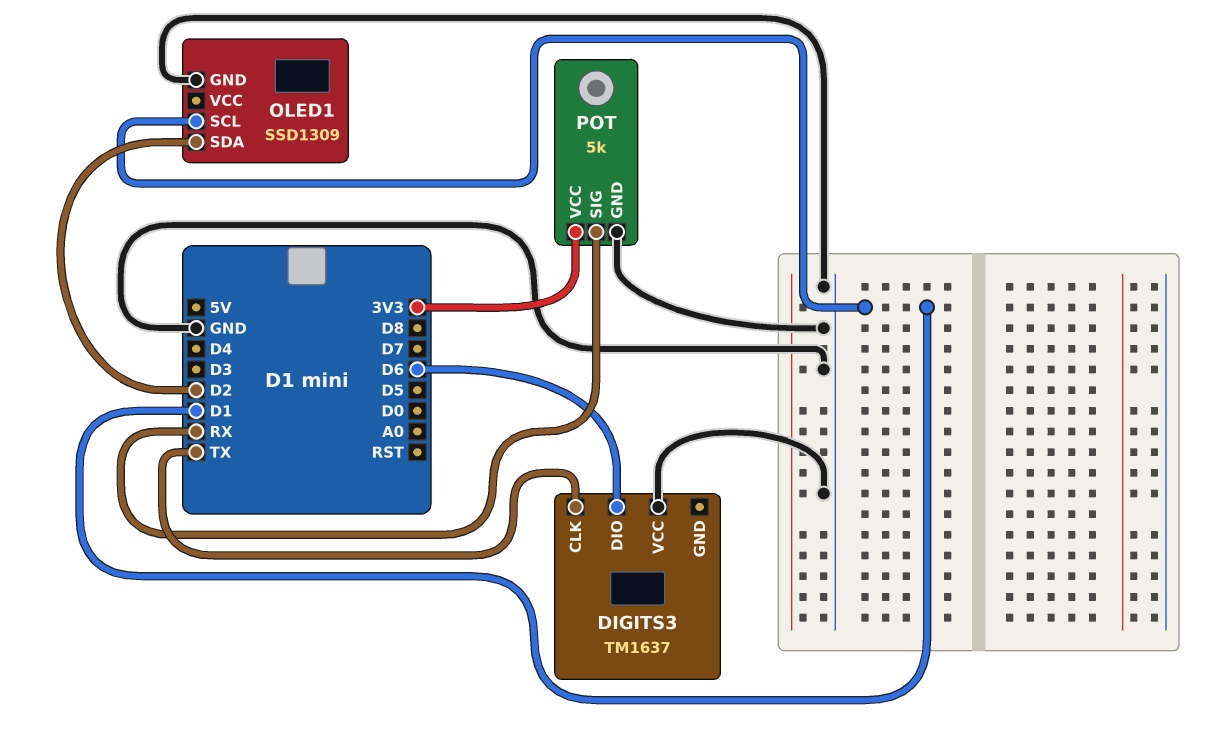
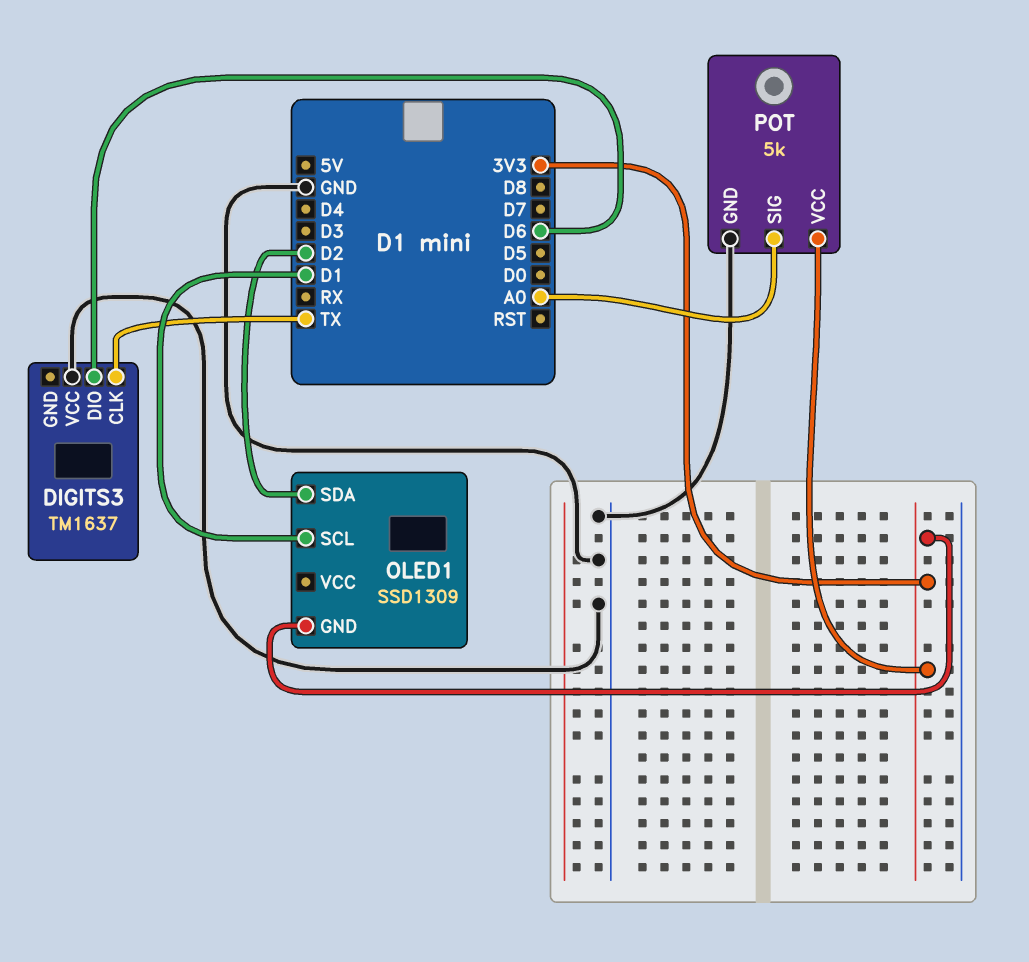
OLED1 pin GND: GND -> 3V3
POT pin SIG: RX -> A0

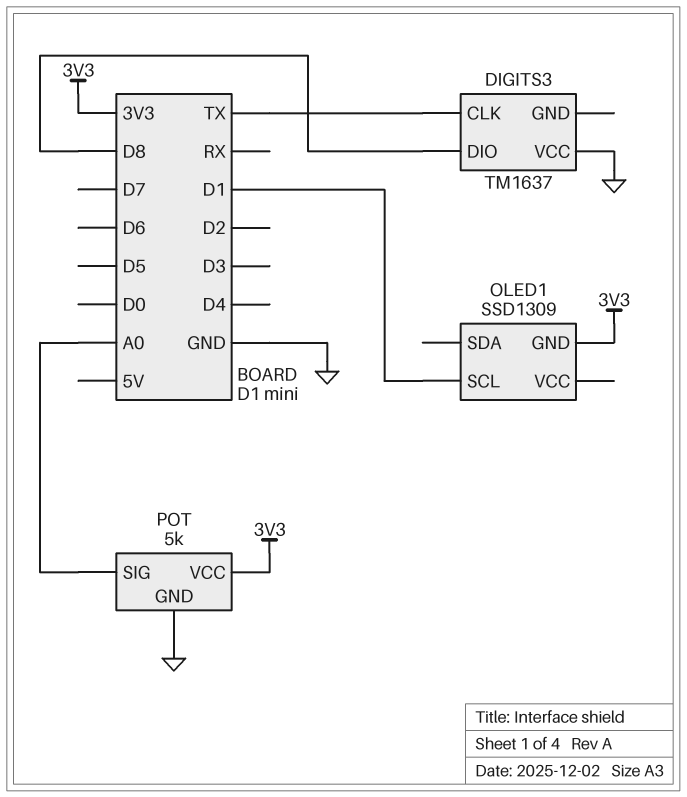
DIGITS3 pin DIO: D6 -> D8
OLED1 pin SDA: D2 -> none

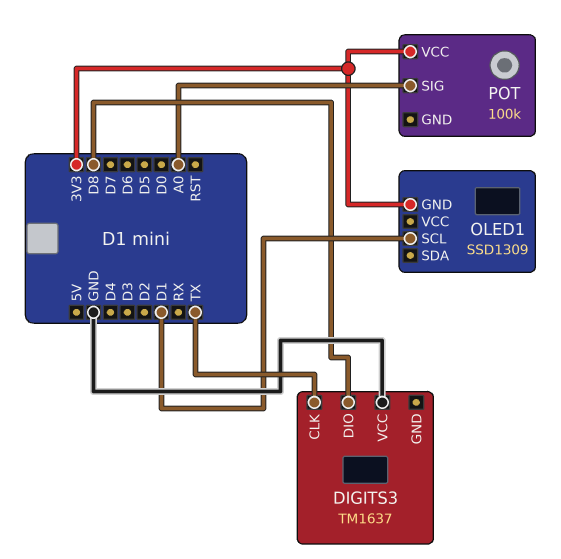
POT: 5k -> 100k
POT pin GND: GND -> none

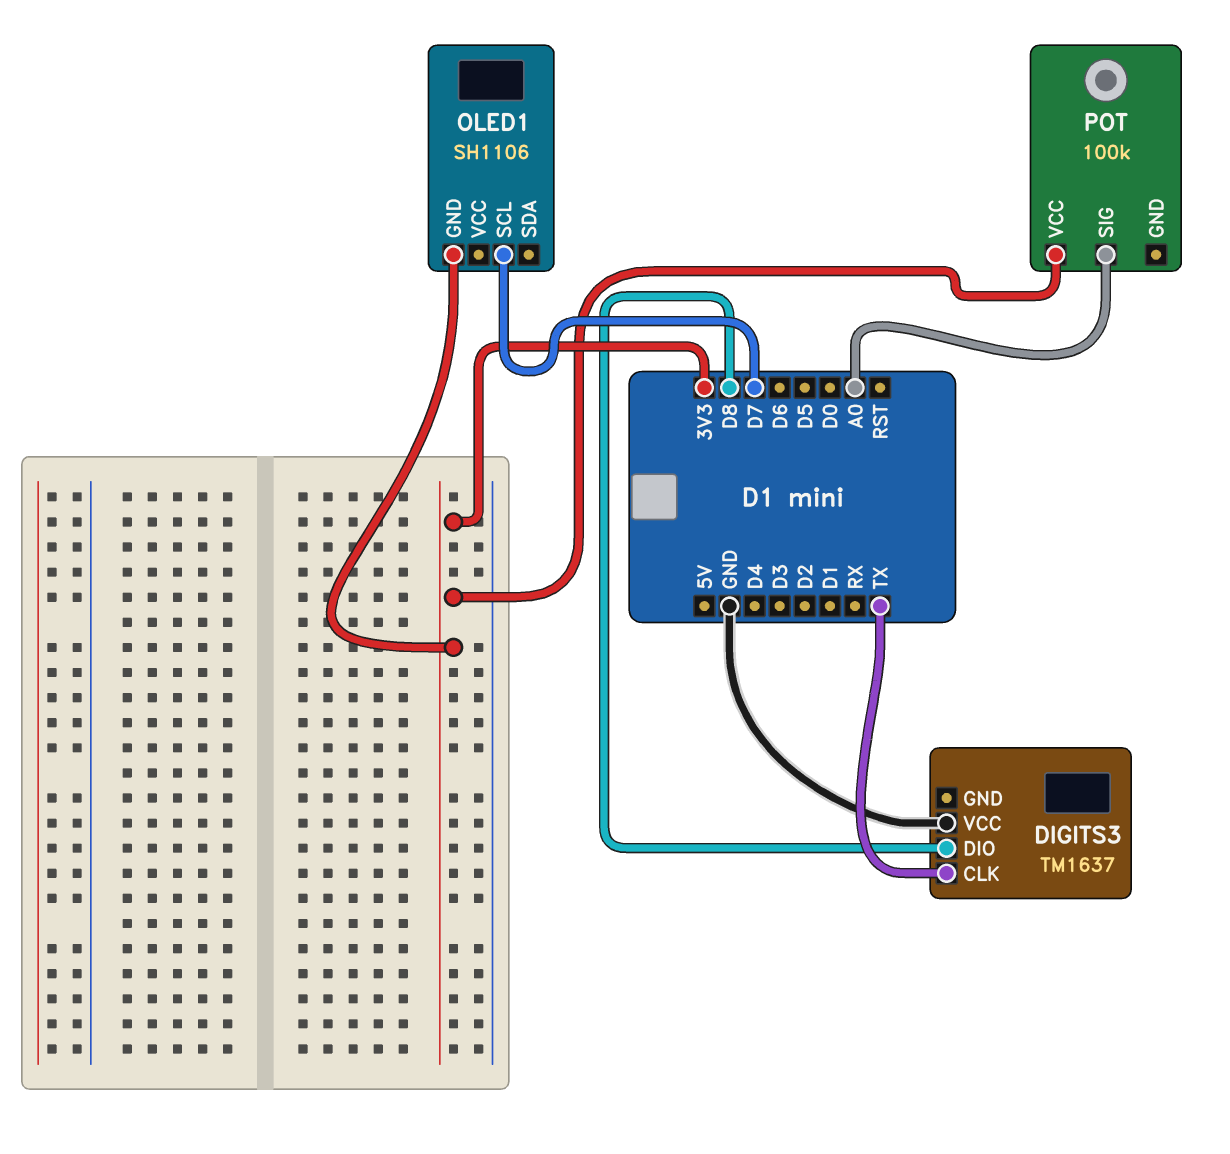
OLED1: SSD1309 -> SH1106
OLED1 pin SCL: D1 -> D7

